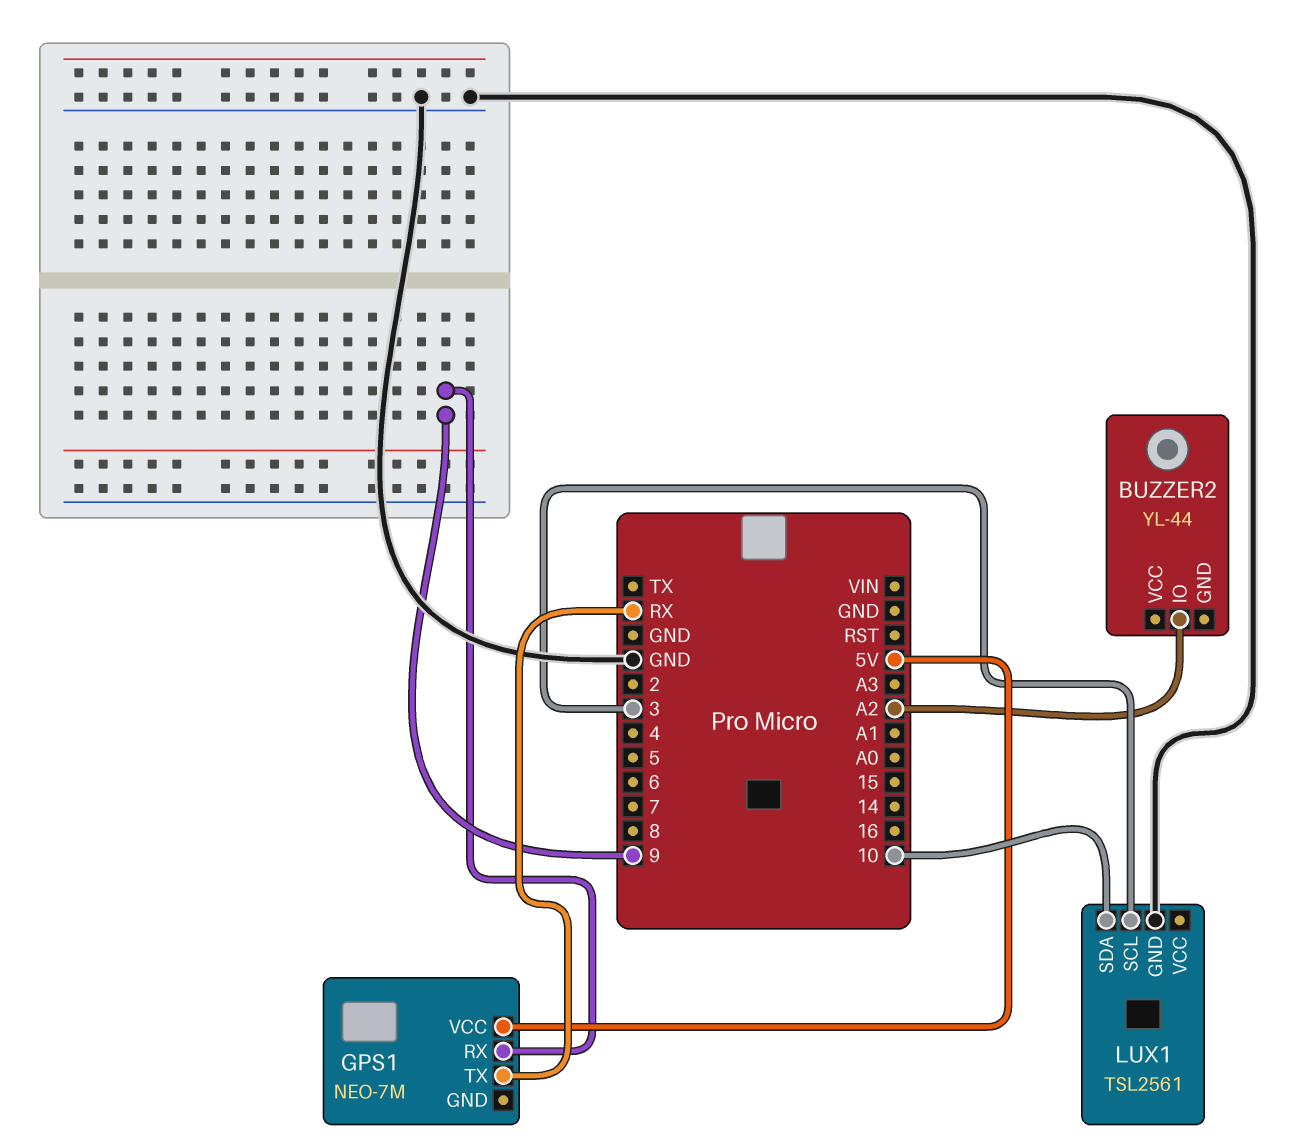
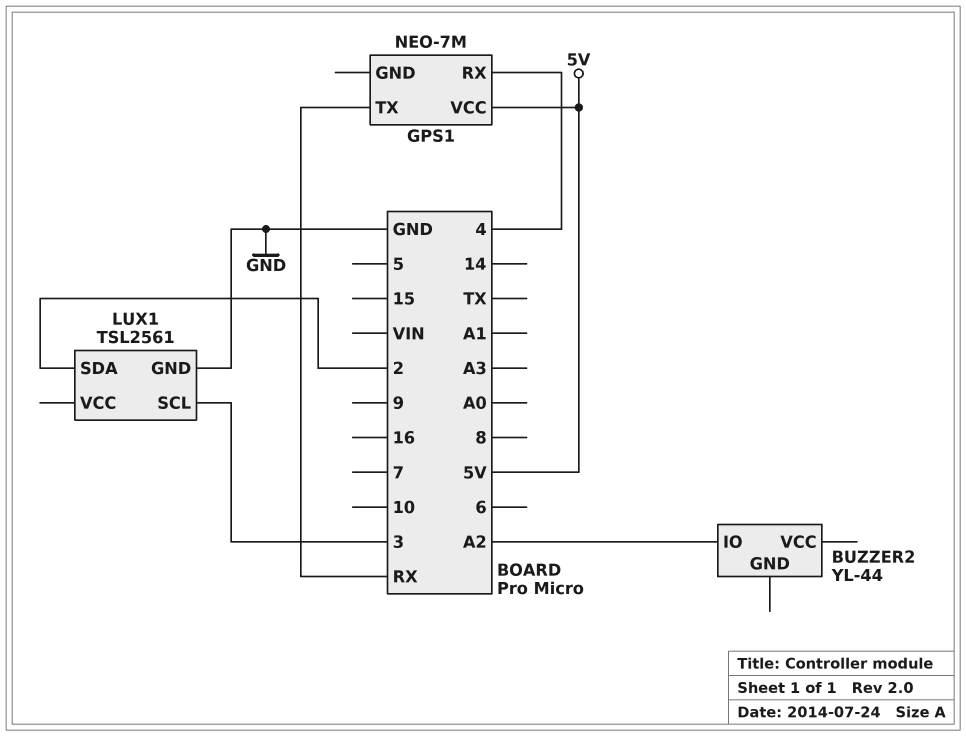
GPS1 pin RX: 9 -> 4
LUX1 pin SDA: 10 -> 2

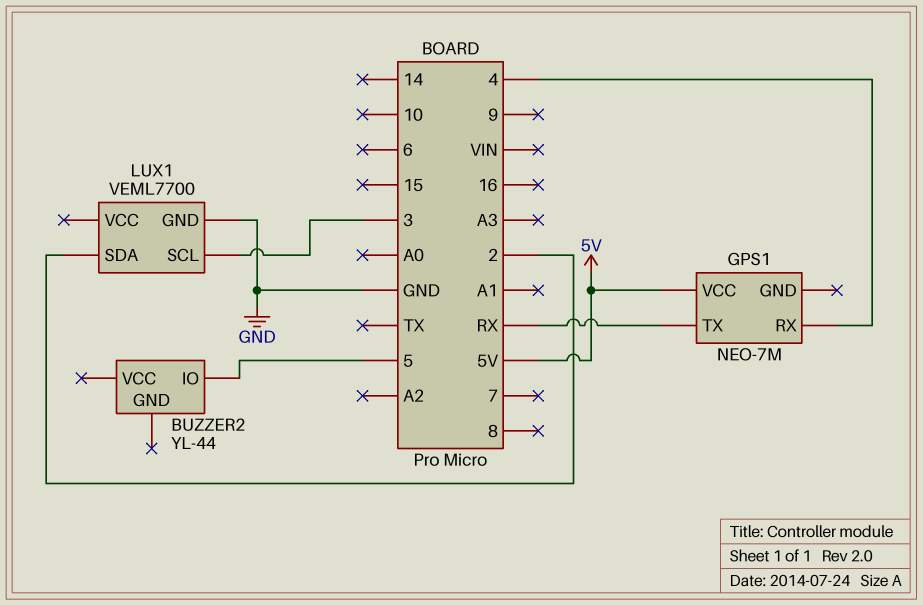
BUZZER2 pin IO: A2 -> 5
LUX1: TSL2561 -> VEML7700

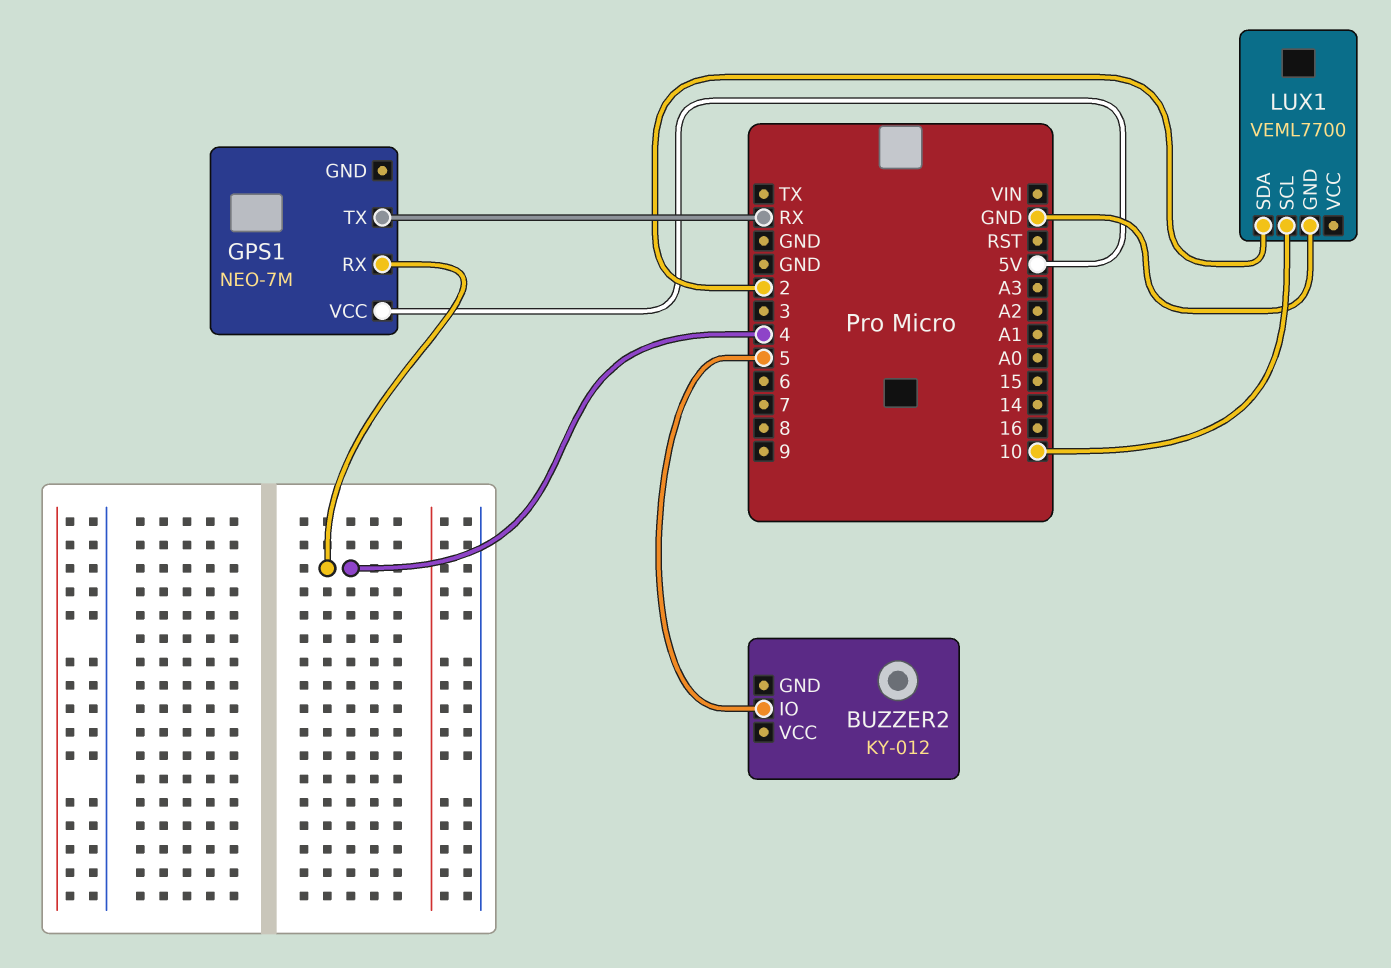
BUZZER2: YL-44 -> KY-012
LUX1 pin SCL: 3 -> 10

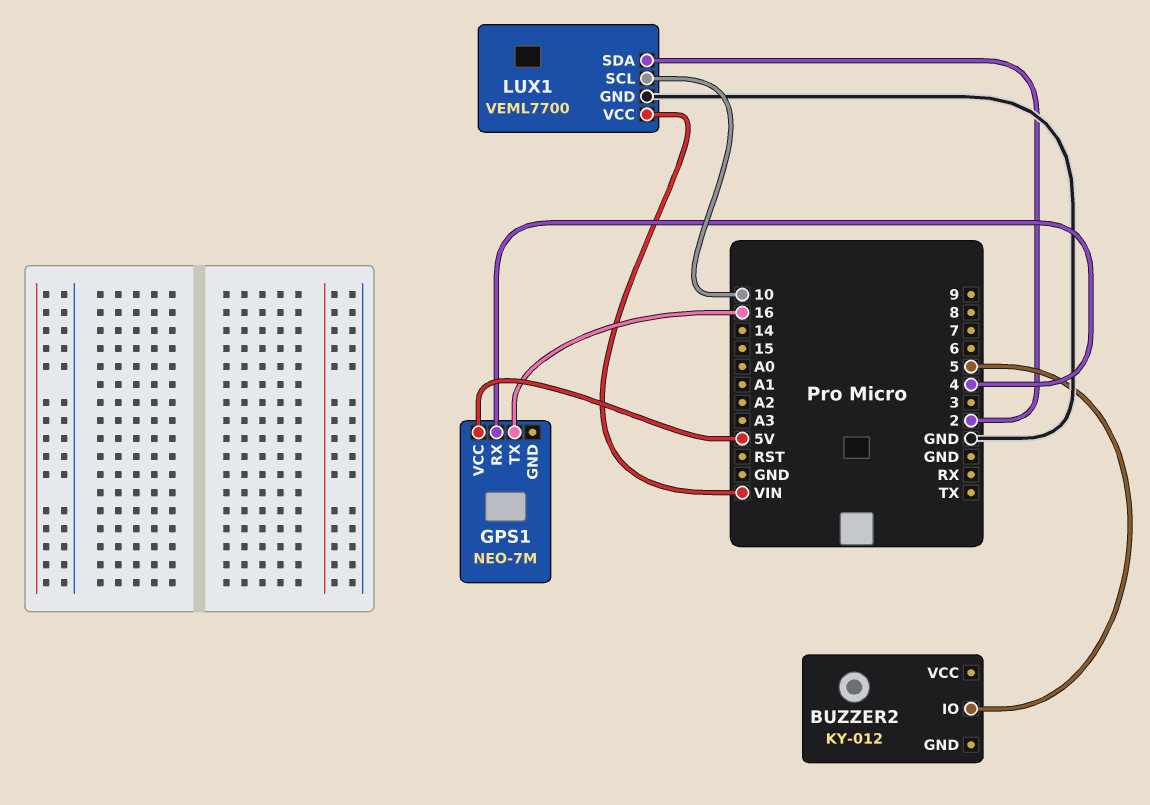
GPS1 pin TX: RX -> 16
LUX1 pin VCC: none -> VIN

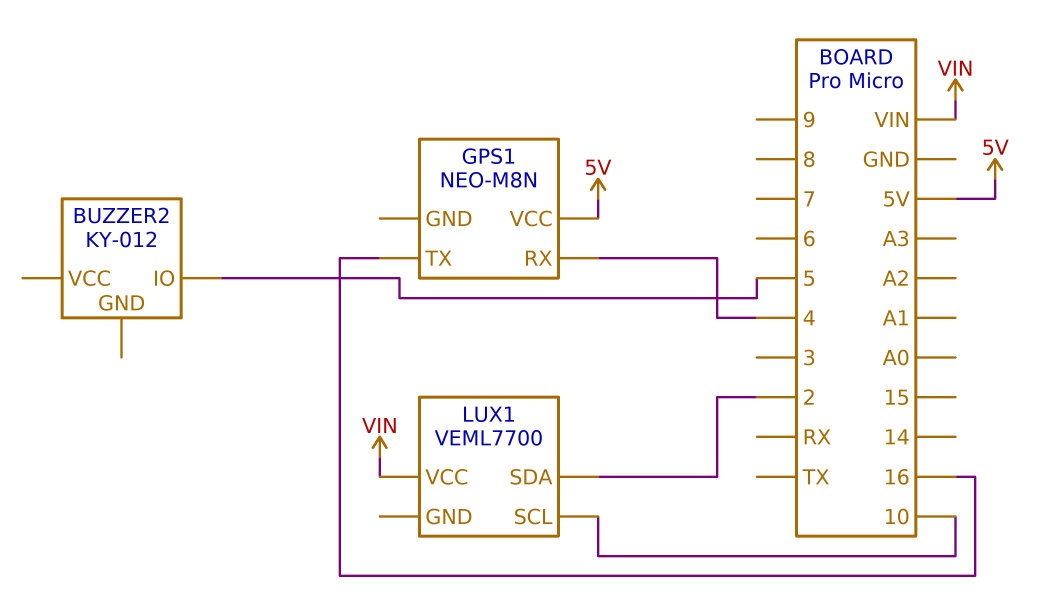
GPS1: NEO-7M -> NEO-M8N
LUX1 pin GND: GND -> none

